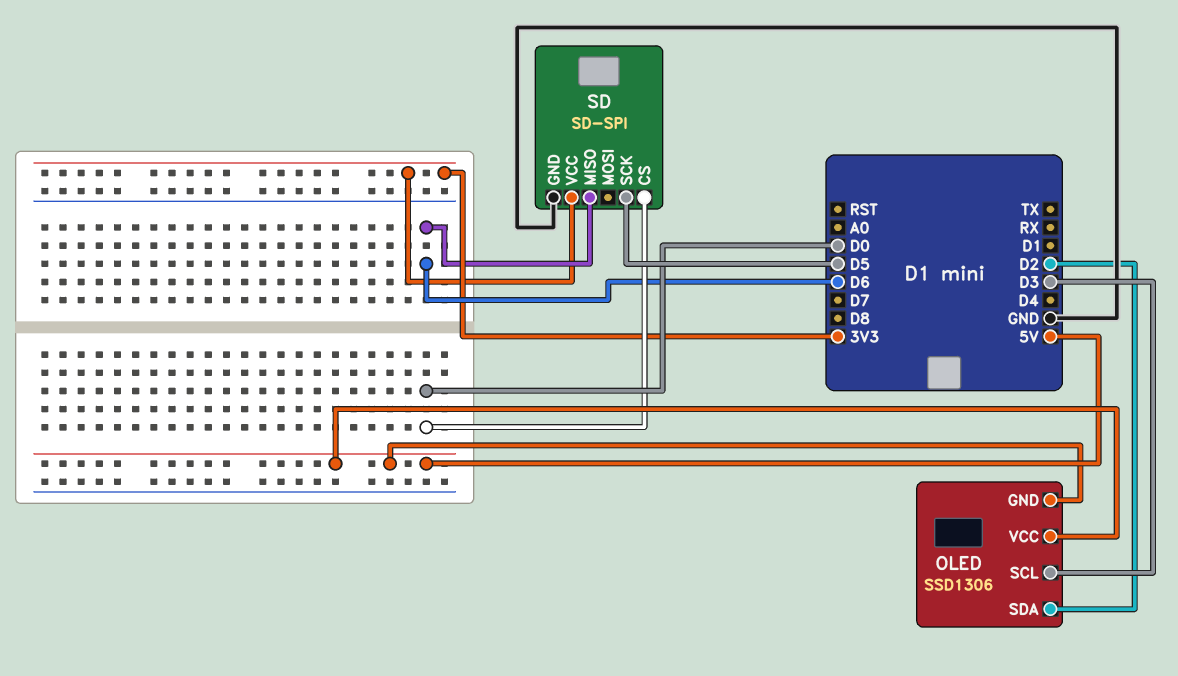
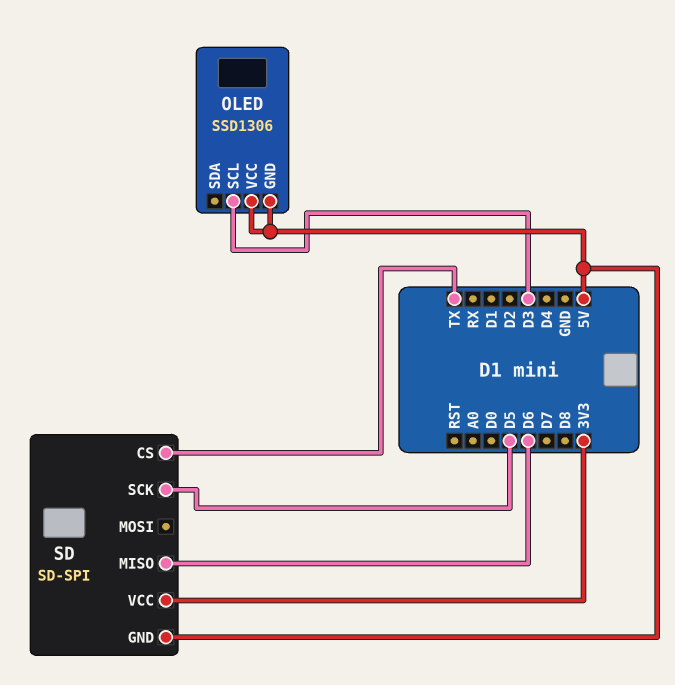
OLED pin SDA: D2 -> none
SD pin CS: D0 -> TX
SD pin GND: GND -> 5V

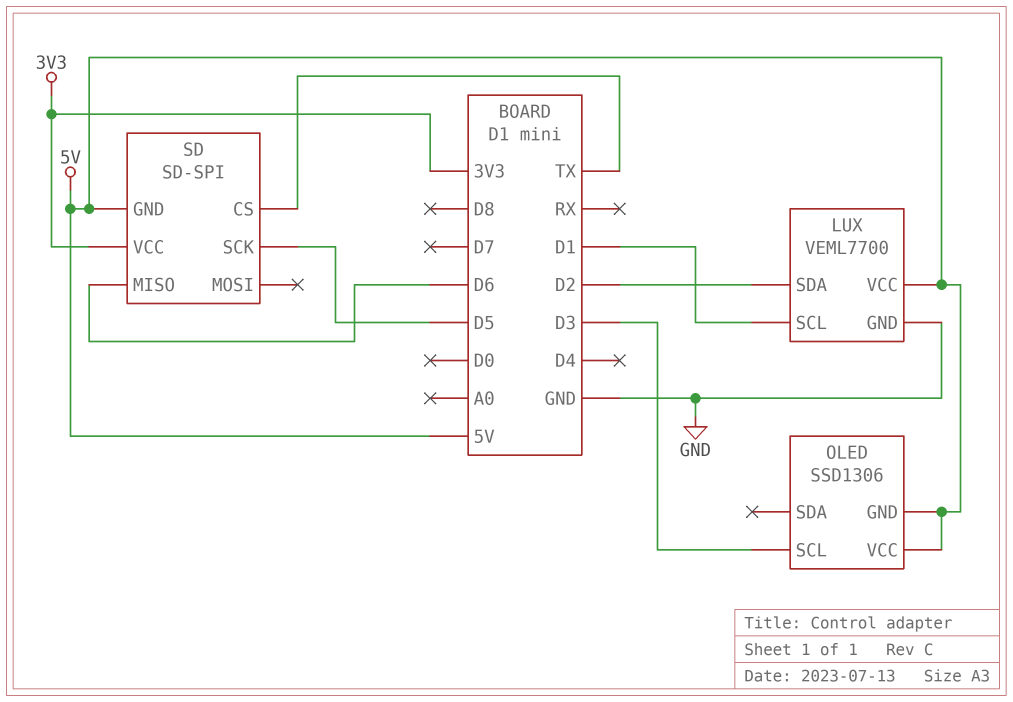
LUX: none -> VEML7700
LUX pin GND: none -> GND
LUX pin SCL: none -> D1
LUX pin SDA: none -> D2
LUX pin VCC: none -> 5V

